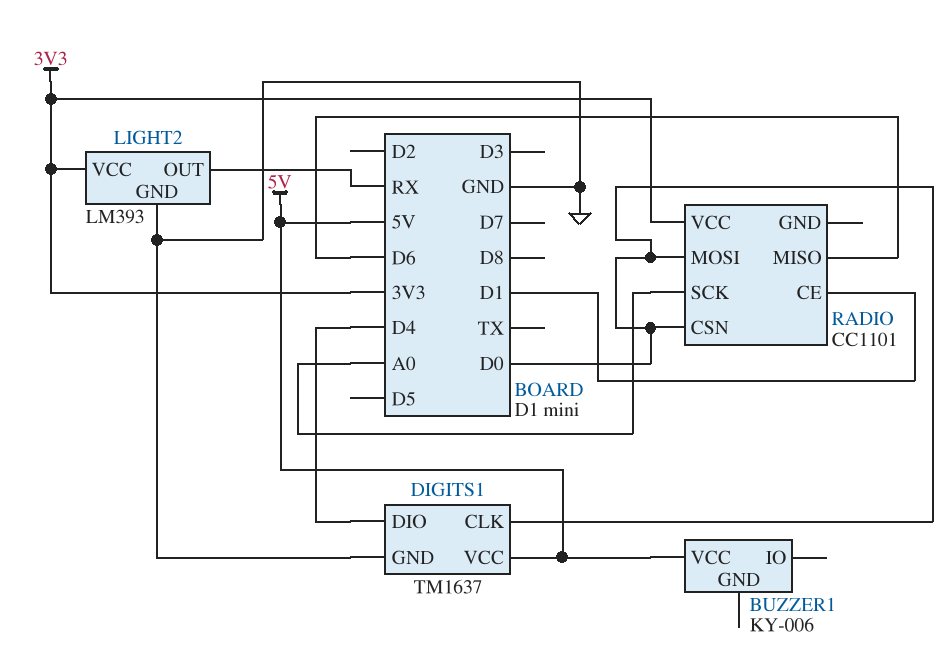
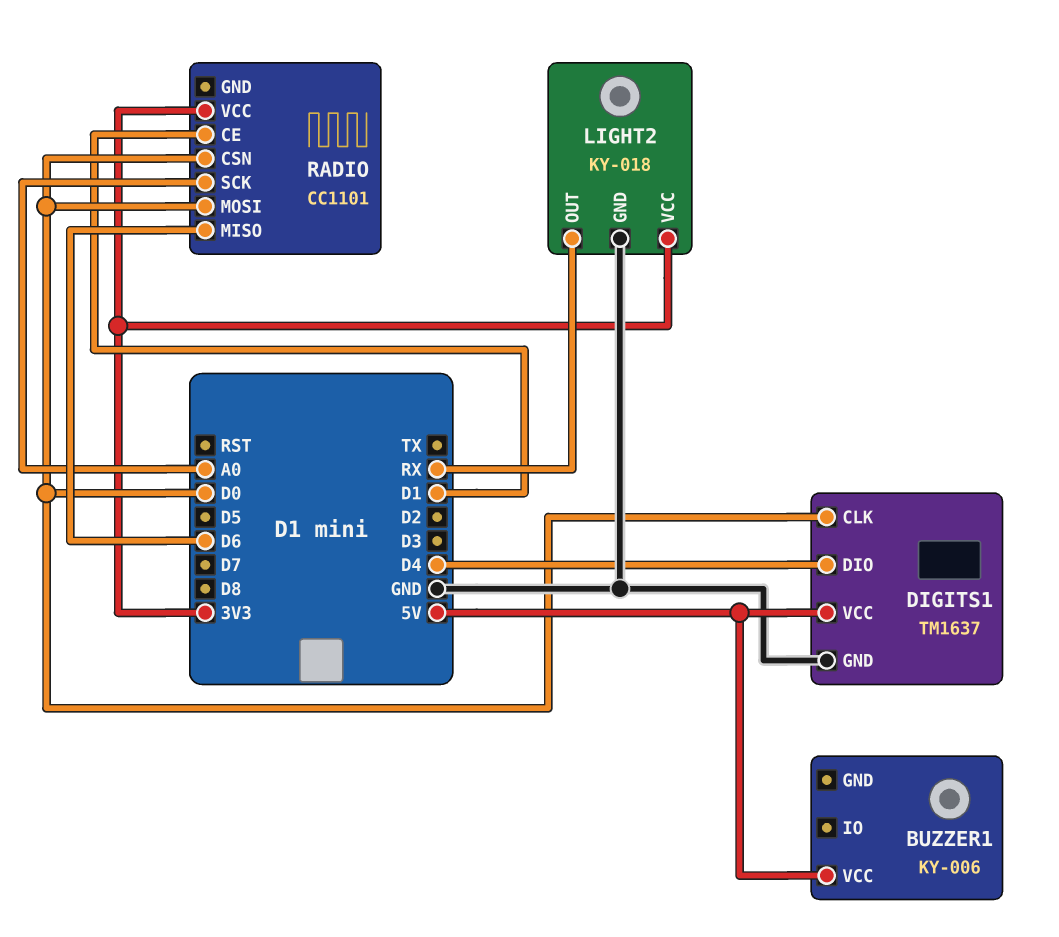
LIGHT2: LM393 -> KY-018

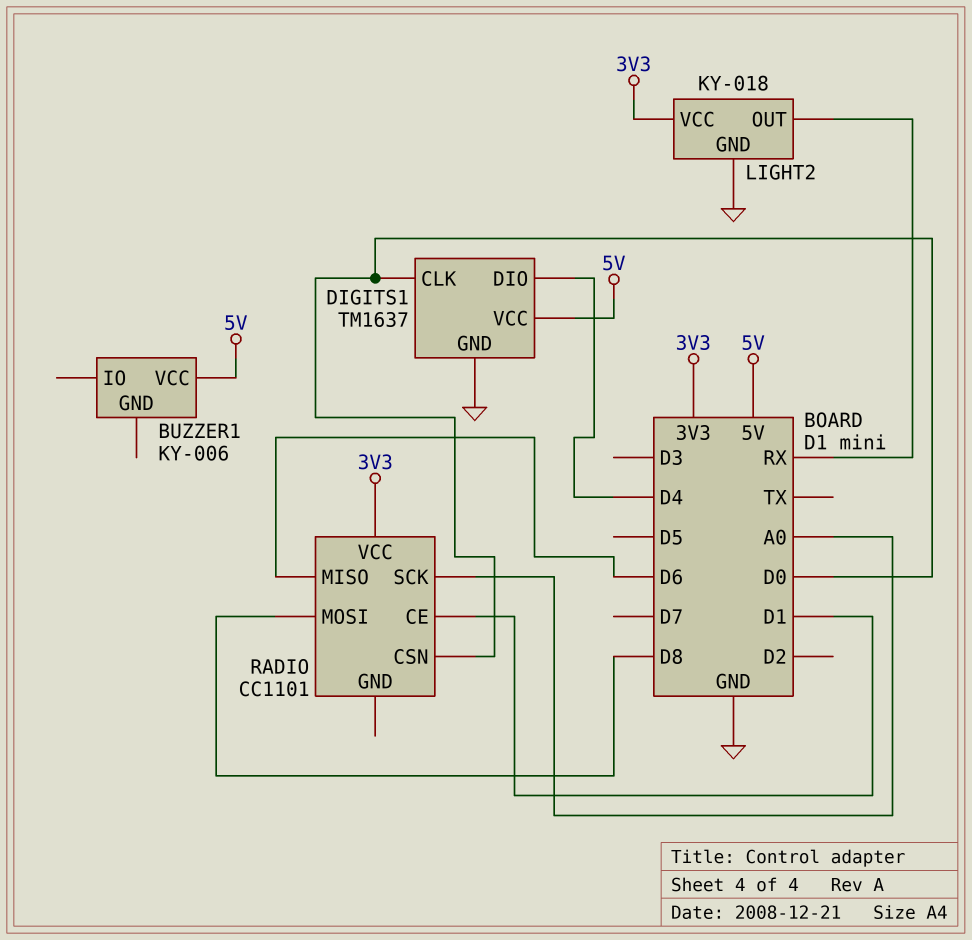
RADIO pin MOSI: D0 -> D8

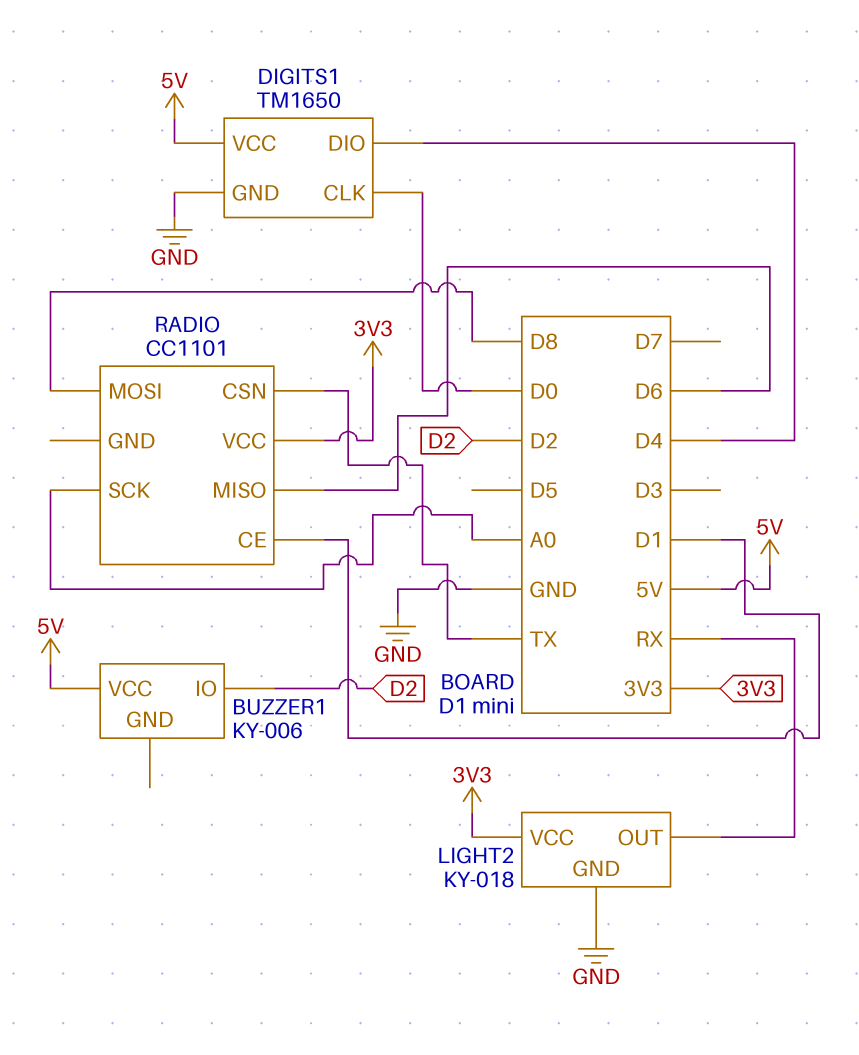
BUZZER1 pin IO: none -> D2
DIGITS1: TM1637 -> TM1650
RADIO pin CSN: D0 -> TX

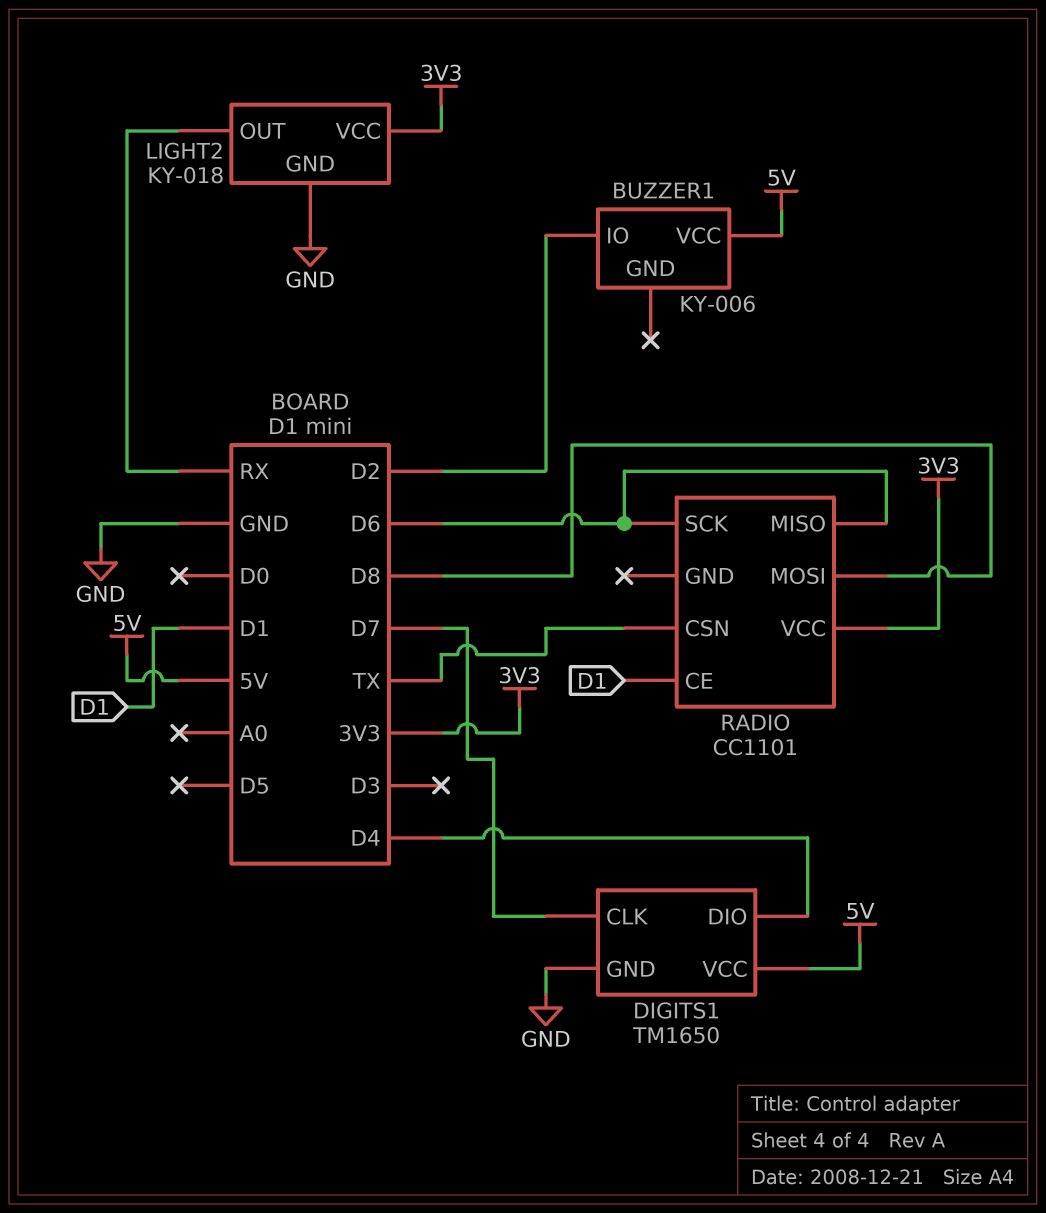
DIGITS1 pin CLK: D0 -> D7
RADIO pin SCK: A0 -> D6

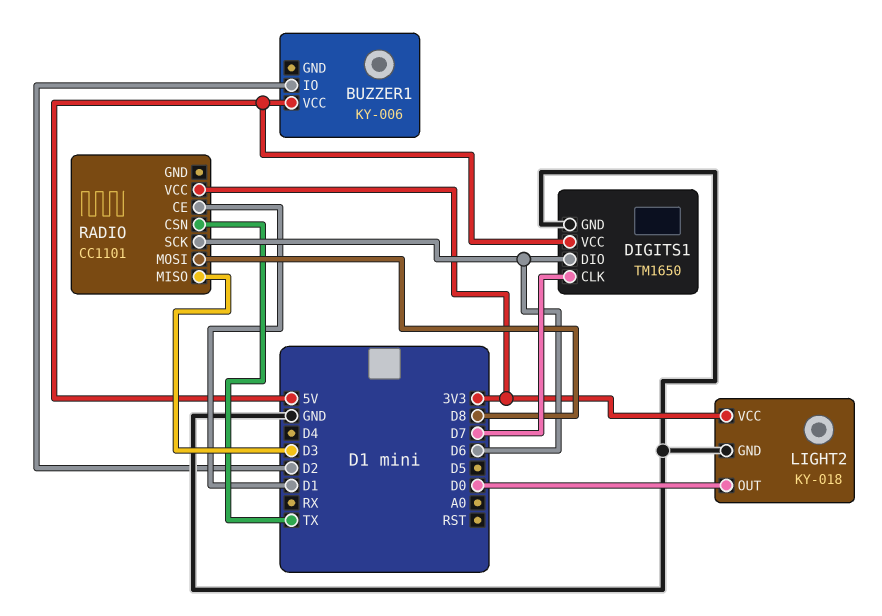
DIGITS1 pin DIO: D4 -> D6
LIGHT2 pin OUT: RX -> D0
RADIO pin MISO: D6 -> D3

